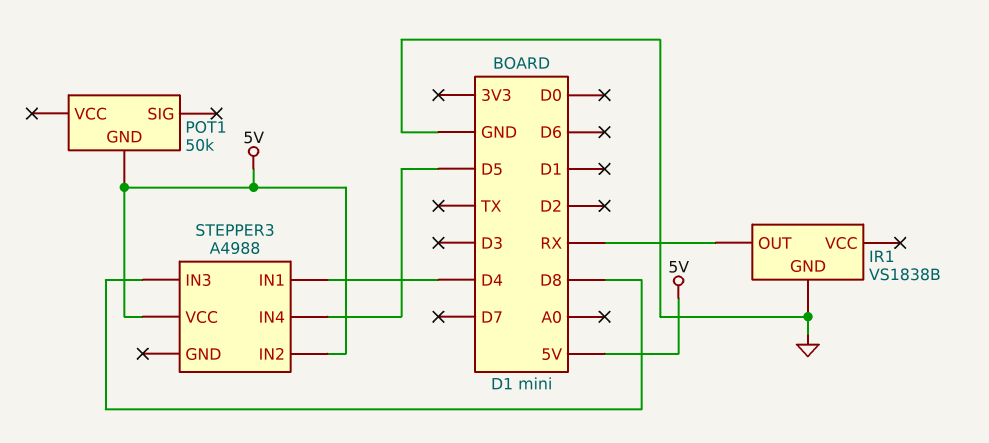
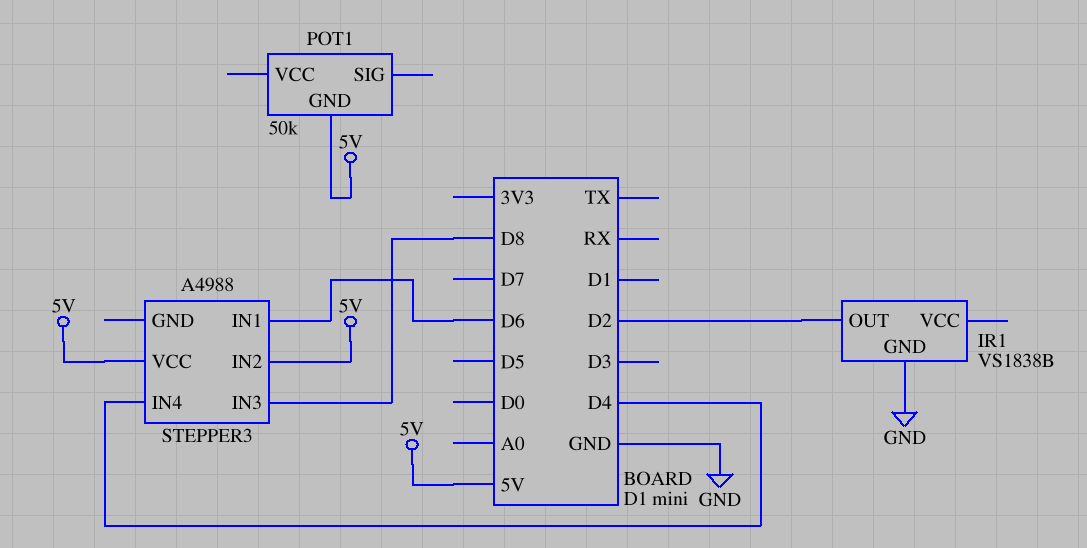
IR1 pin OUT: RX -> D2
STEPPER3 pin IN1: D4 -> D6
STEPPER3 pin IN4: D5 -> D4

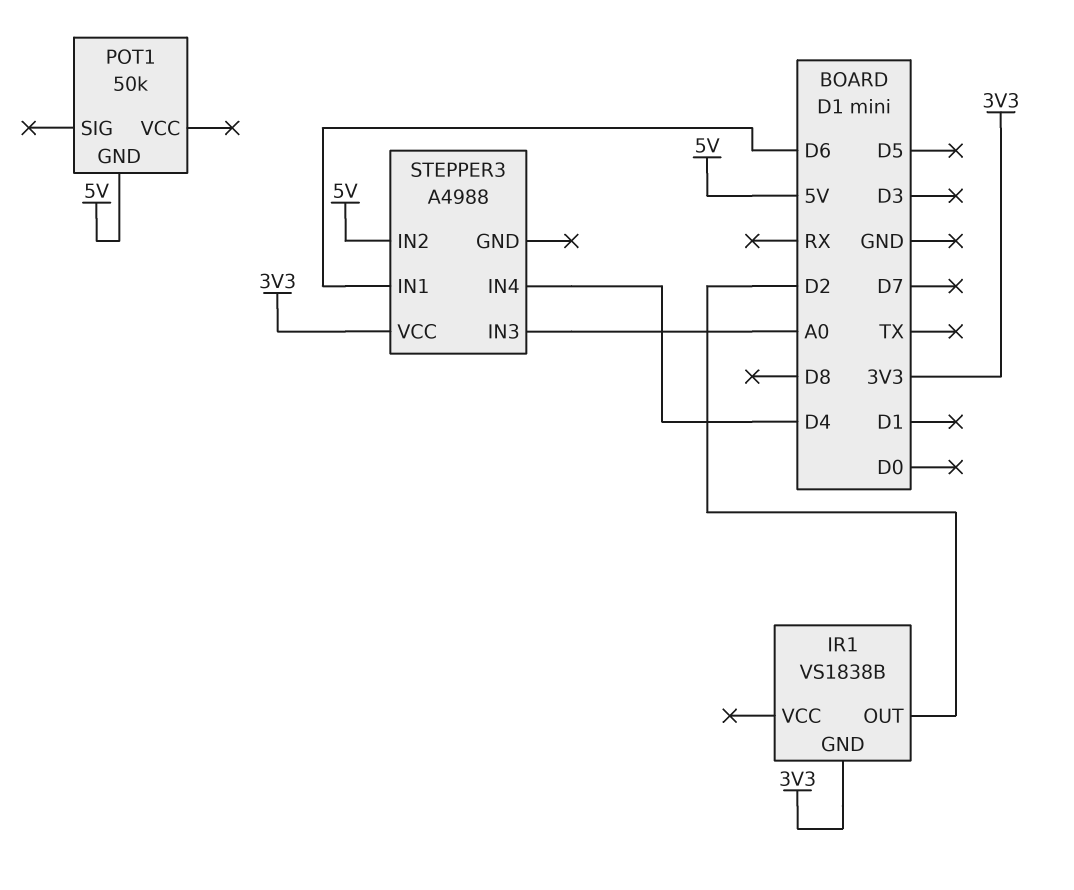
IR1 pin GND: GND -> 3V3
STEPPER3 pin IN3: D8 -> A0
STEPPER3 pin VCC: 5V -> 3V3

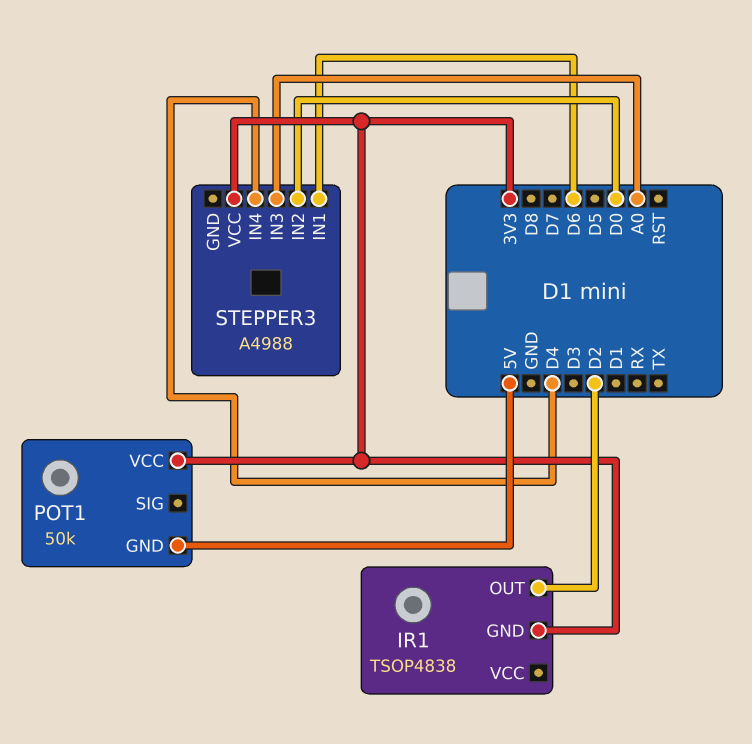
IR1: VS1838B -> TSOP4838
POT1 pin VCC: none -> 3V3
STEPPER3 pin IN2: 5V -> D0

